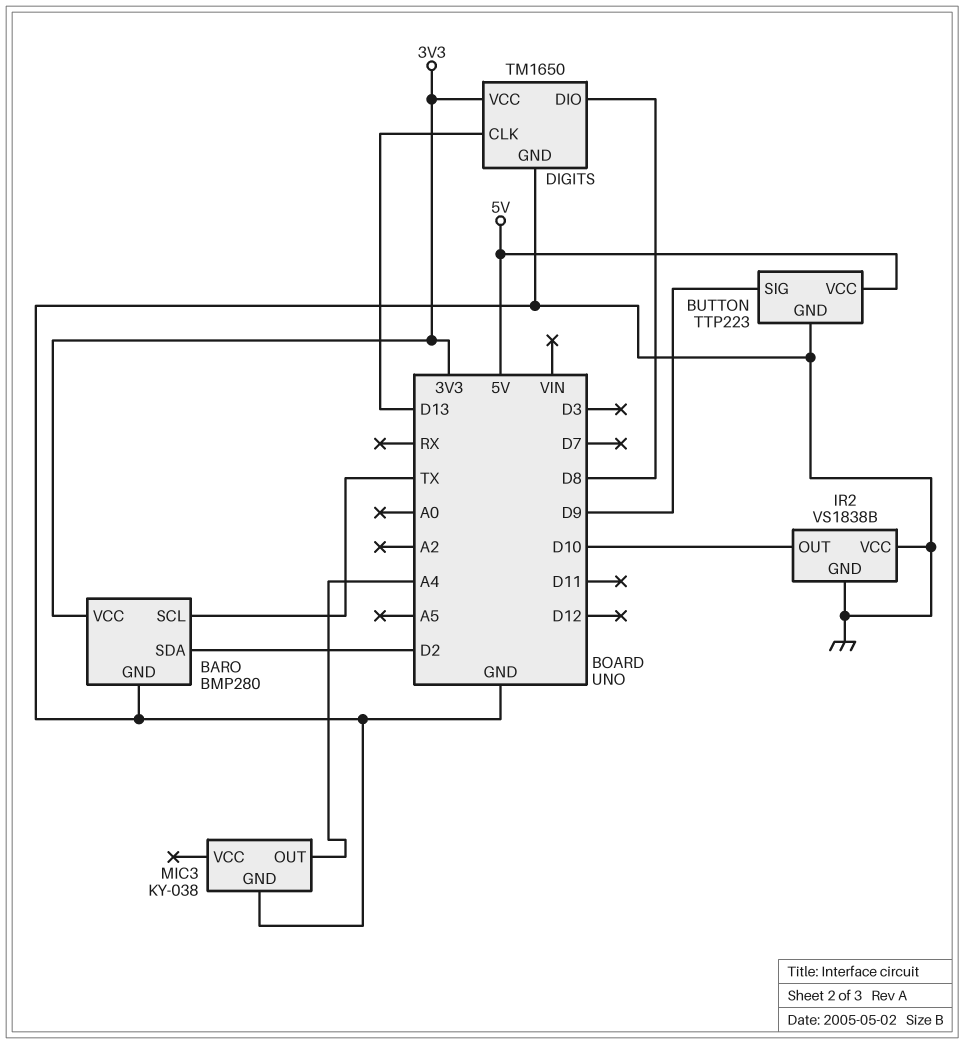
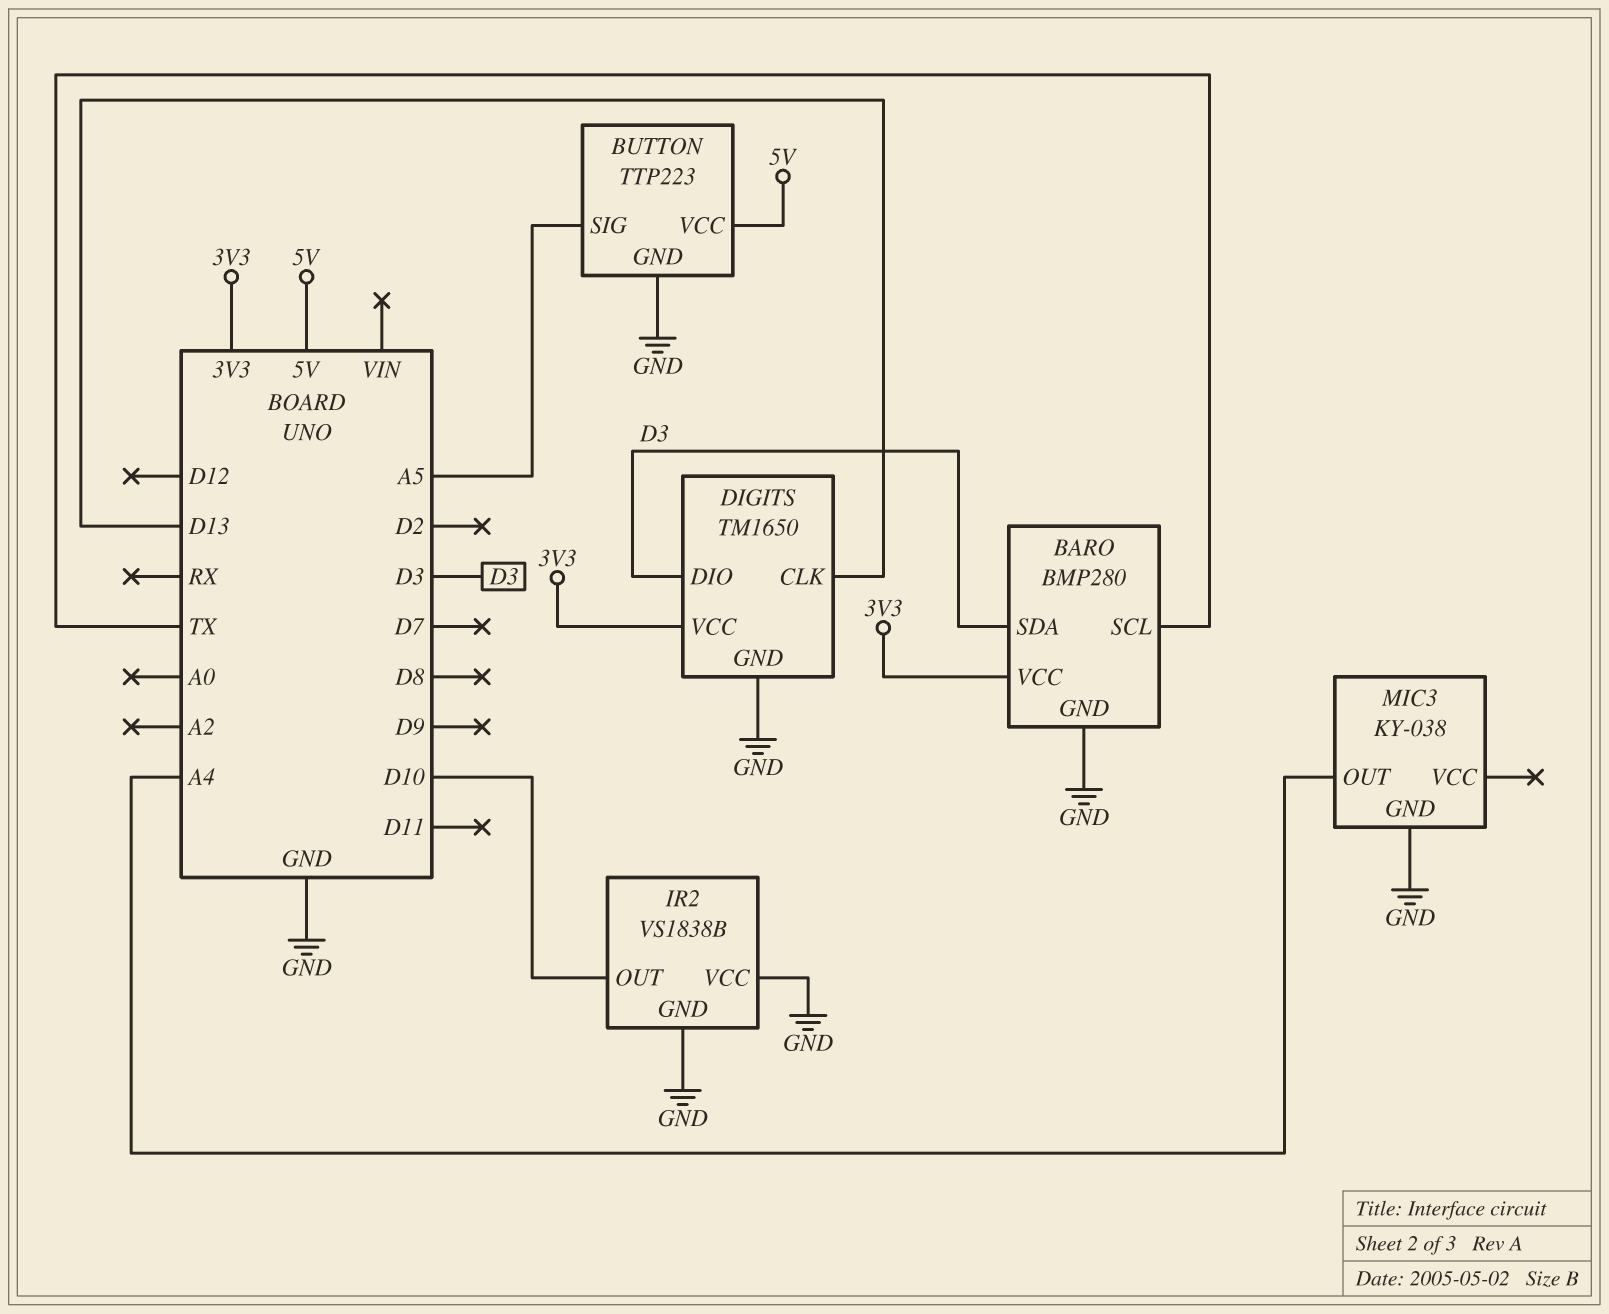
BARO pin SDA: D2 -> D3
BUTTON pin SIG: D9 -> A5
DIGITS pin DIO: D8 -> D3

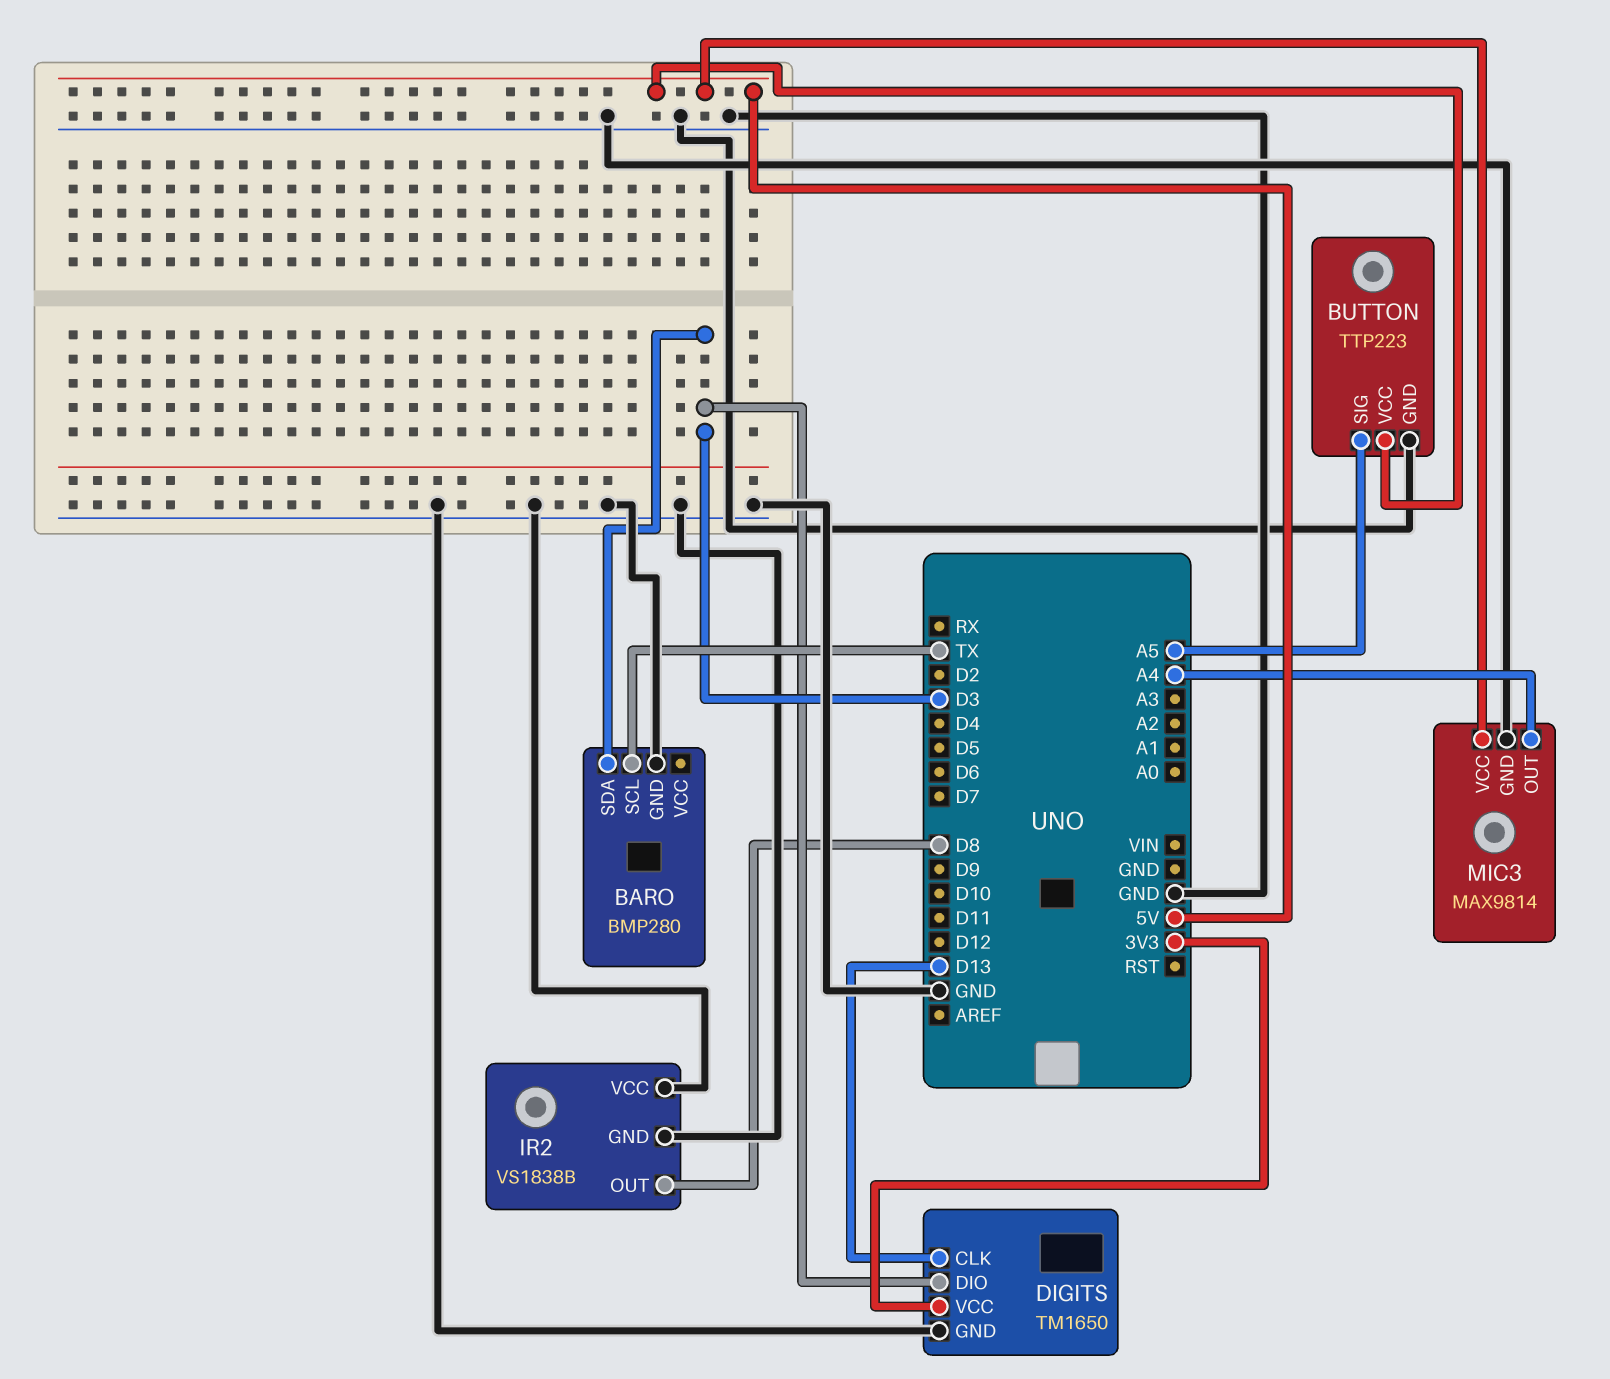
BARO pin VCC: 3V3 -> none
IR2 pin OUT: D10 -> D8
MIC3: KY-038 -> MAX9814
MIC3 pin VCC: none -> 5V

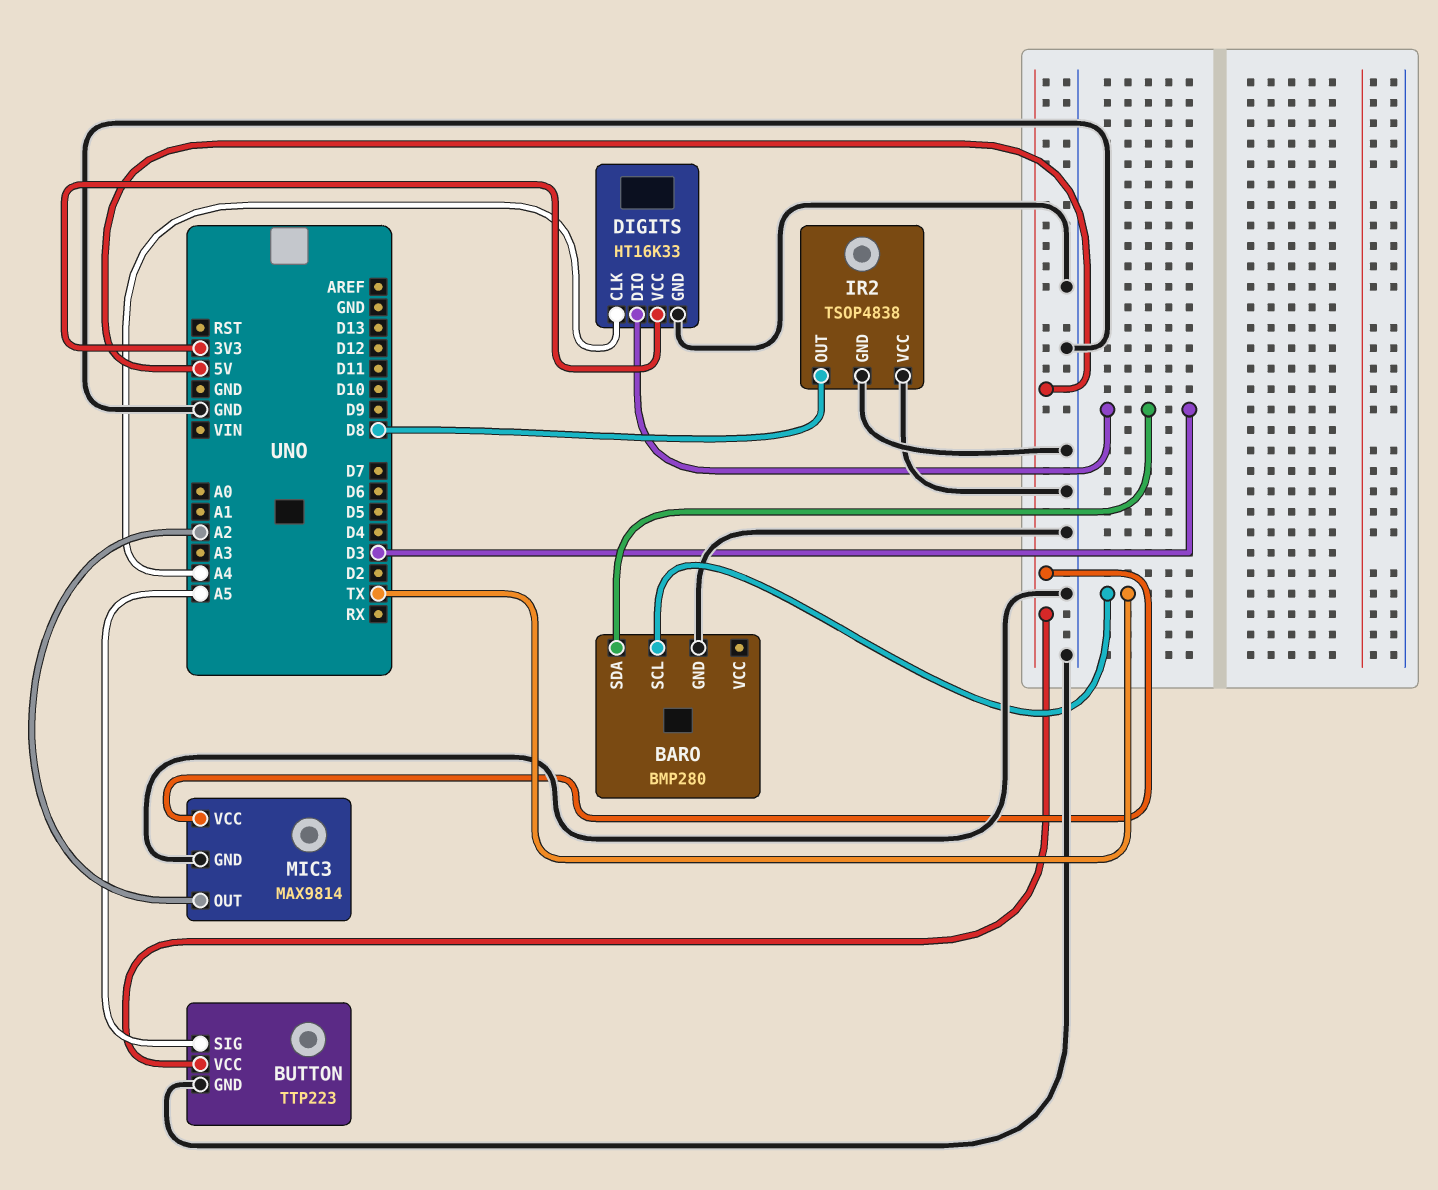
DIGITS: TM1650 -> HT16K33
DIGITS pin CLK: D13 -> A4
IR2: VS1838B -> TSOP4838
MIC3 pin OUT: A4 -> A2

